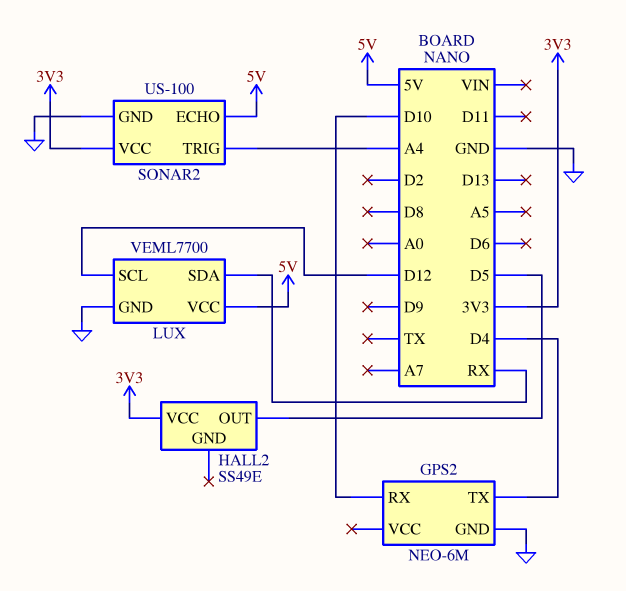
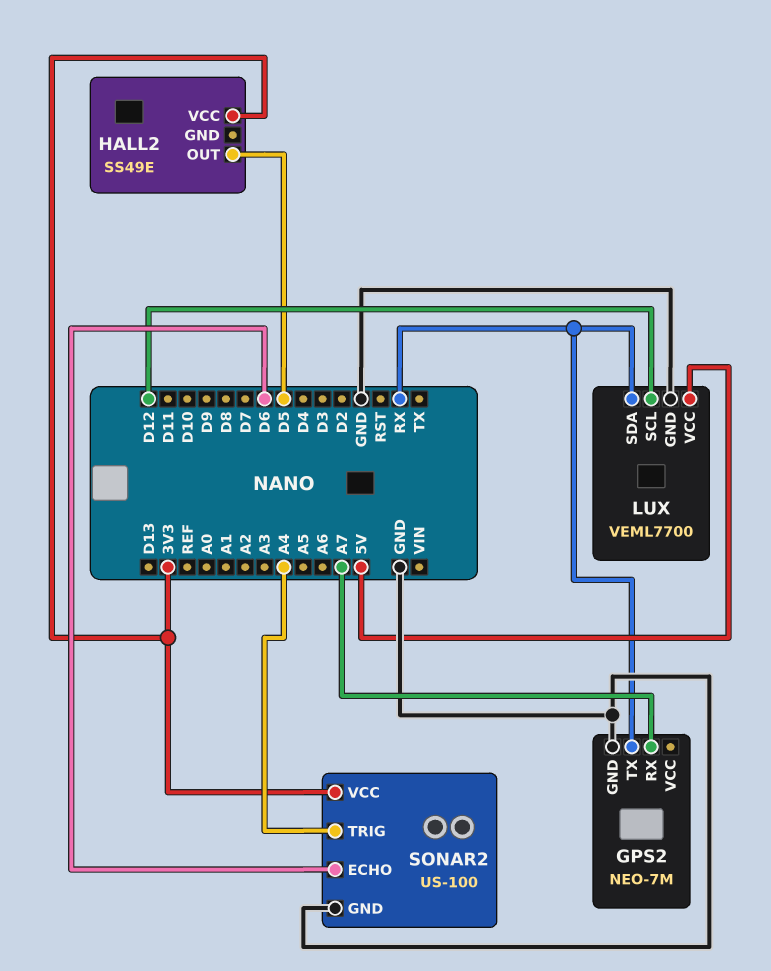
GPS2: NEO-6M -> NEO-7M
GPS2 pin RX: D10 -> A7
GPS2 pin TX: D4 -> RX
SONAR2 pin ECHO: 5V -> D6

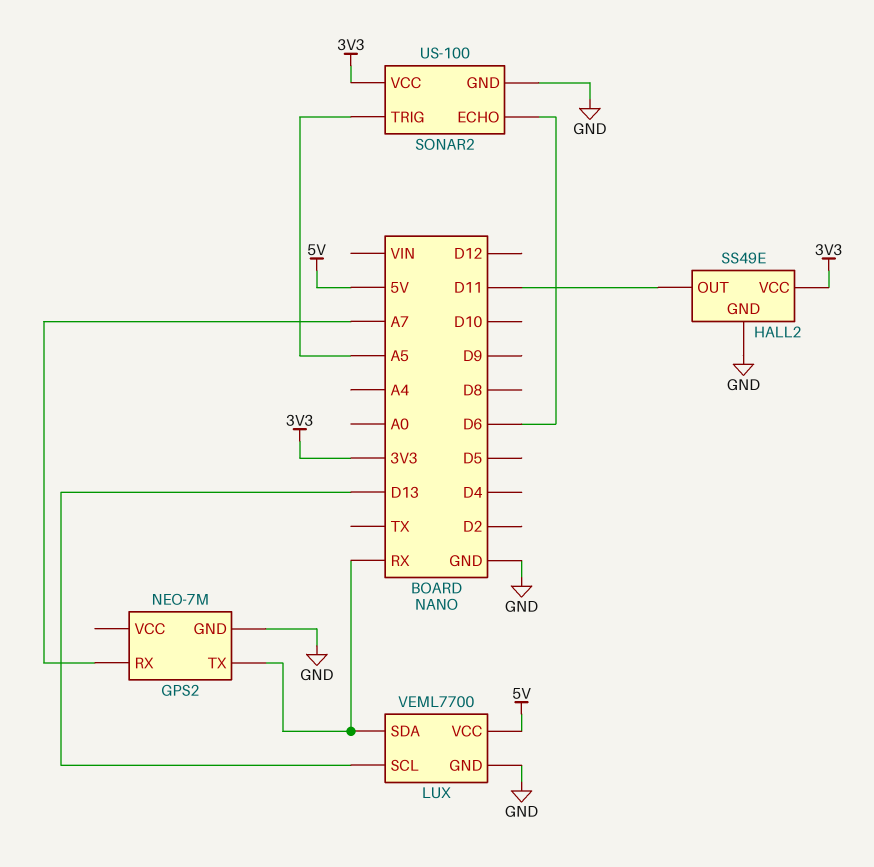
HALL2 pin GND: none -> GND
HALL2 pin OUT: D5 -> D11
LUX pin SCL: D12 -> D13
SONAR2 pin TRIG: A4 -> A5

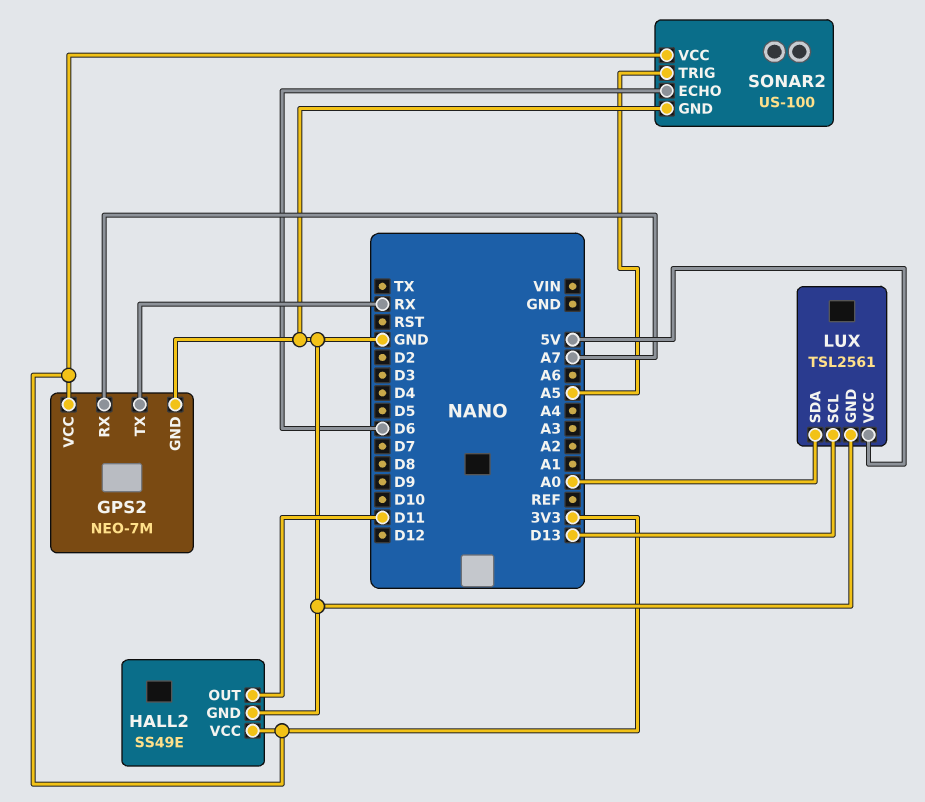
GPS2 pin VCC: none -> 3V3
LUX: VEML7700 -> TSL2561
LUX pin SDA: RX -> A0

